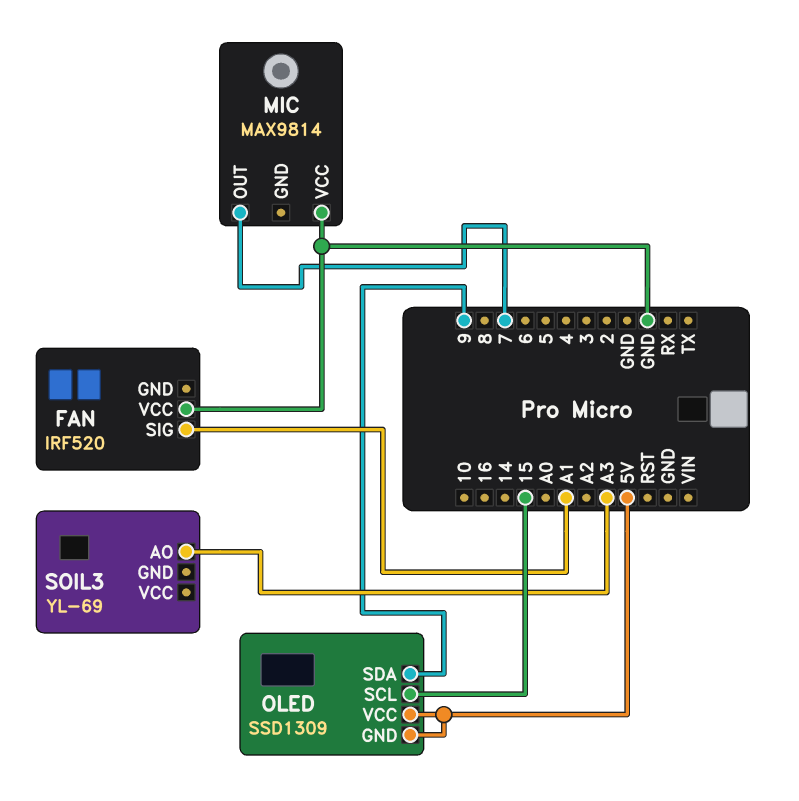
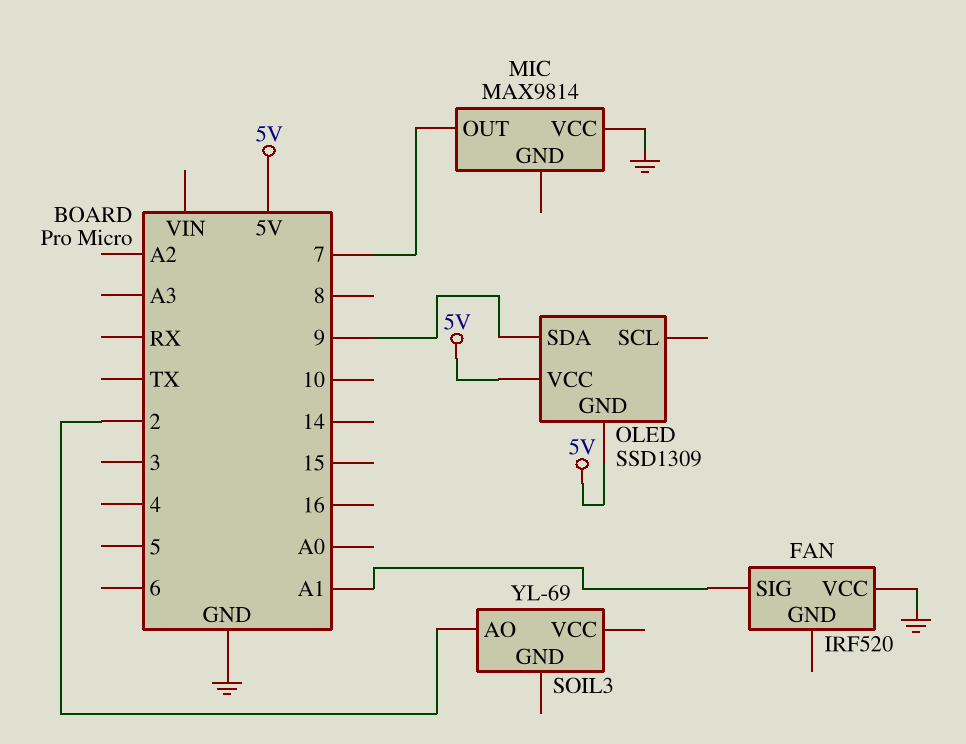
OLED pin SCL: 15 -> none
SOIL3 pin AO: A3 -> 2

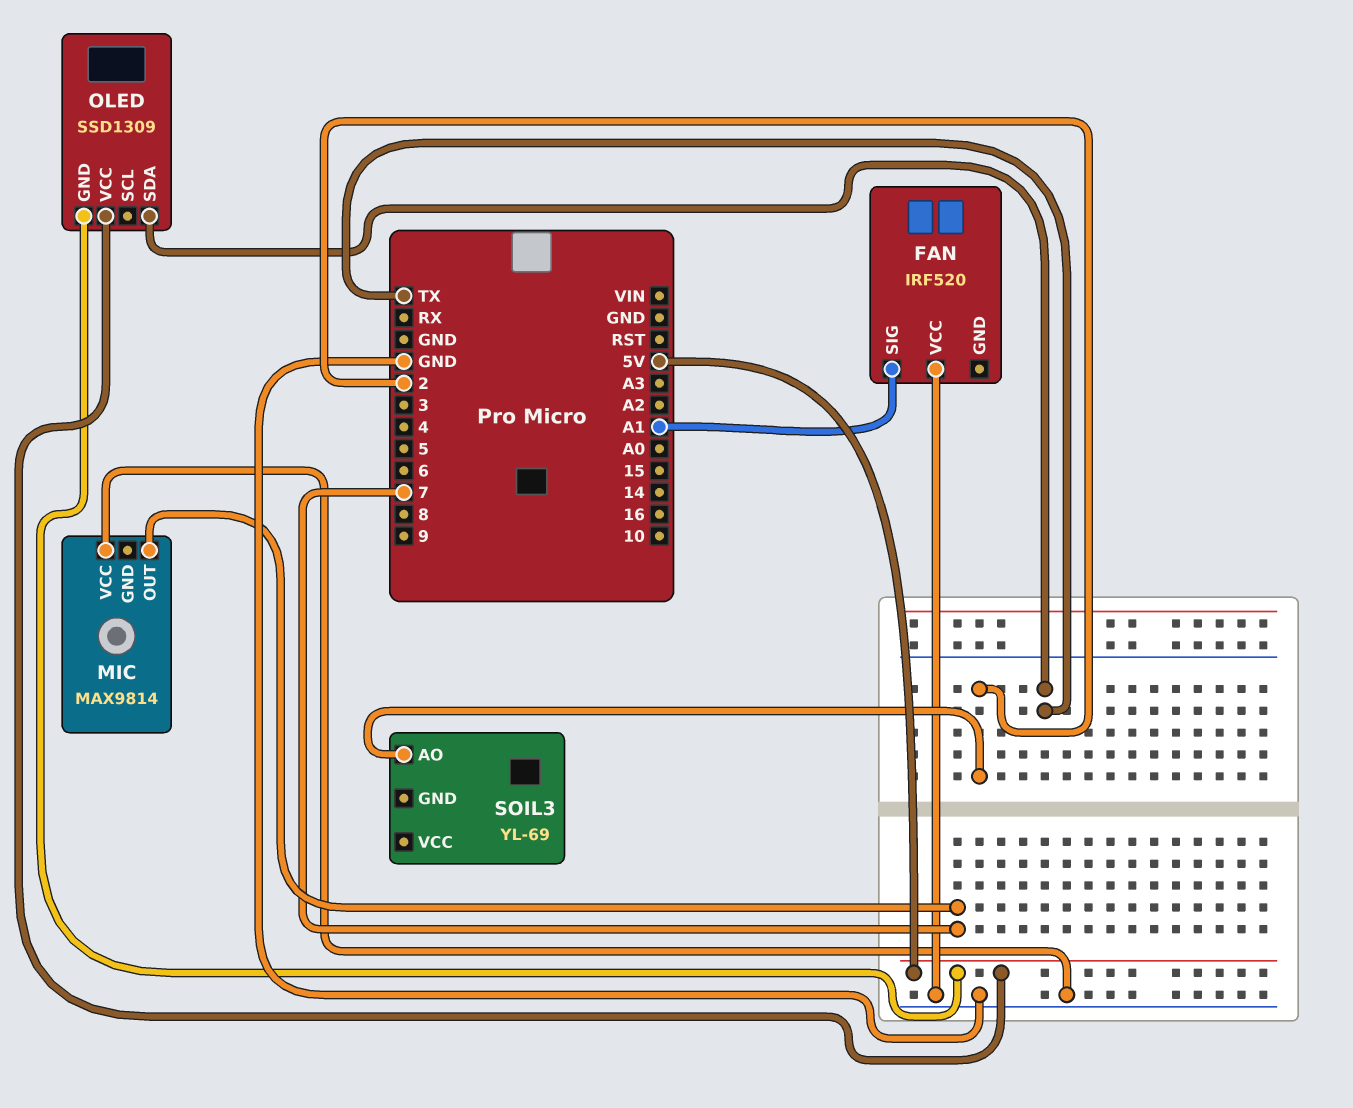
OLED pin SDA: 9 -> TX

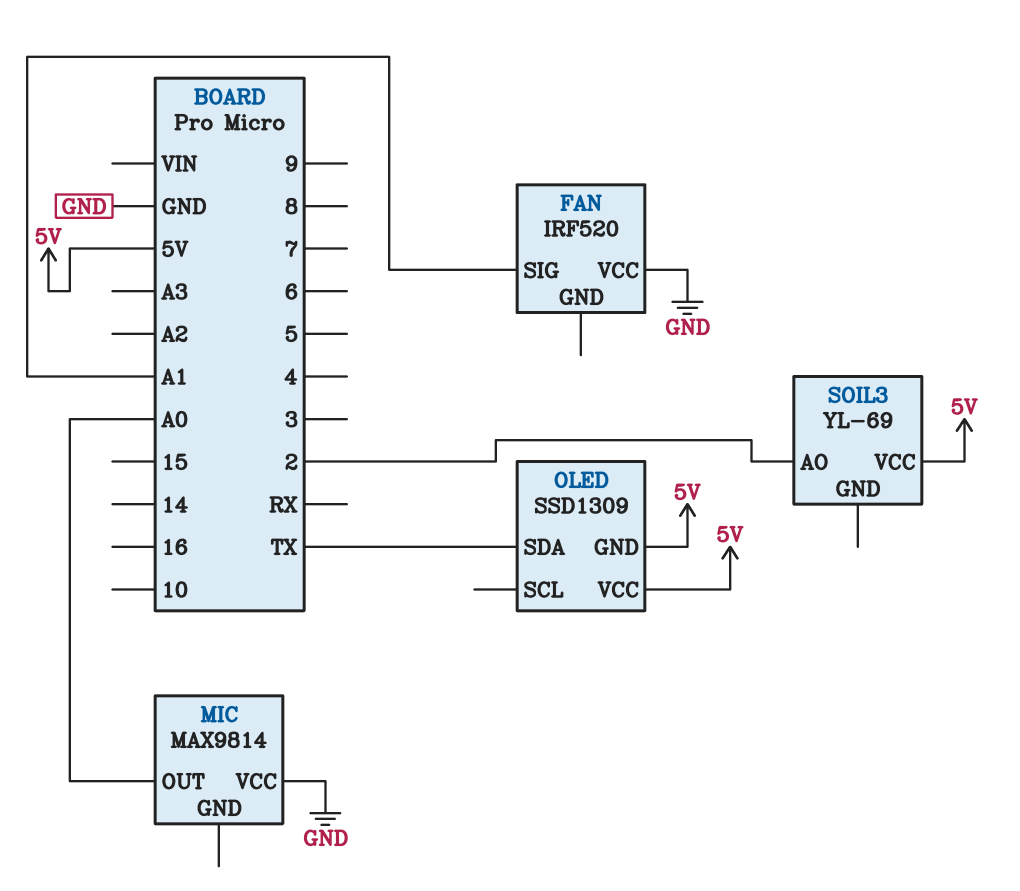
MIC pin OUT: 7 -> A0
SOIL3 pin VCC: none -> 5V

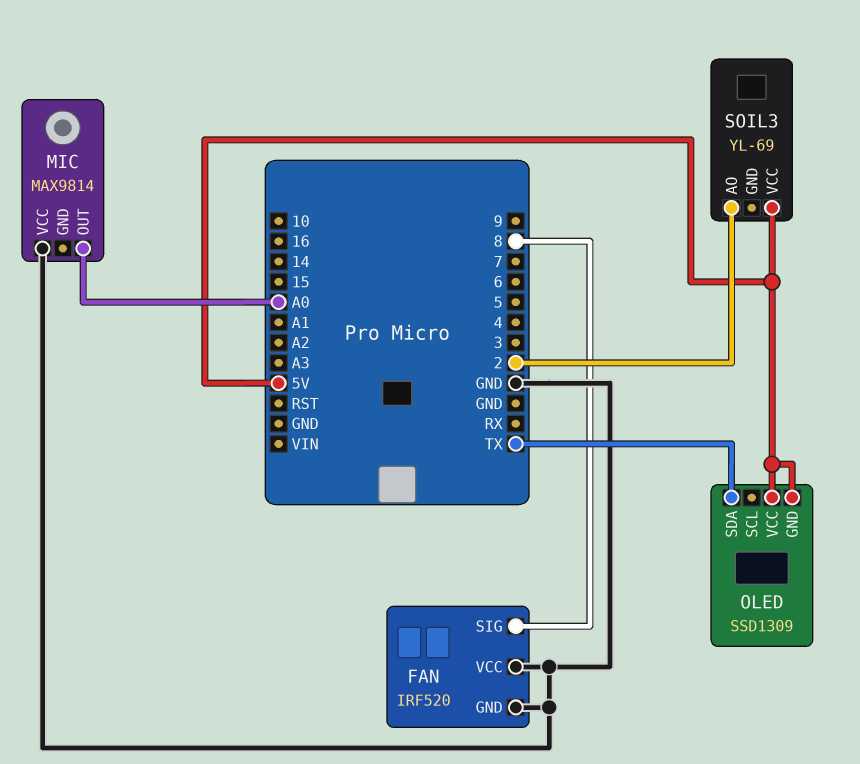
FAN pin GND: none -> GND
FAN pin SIG: A1 -> 8

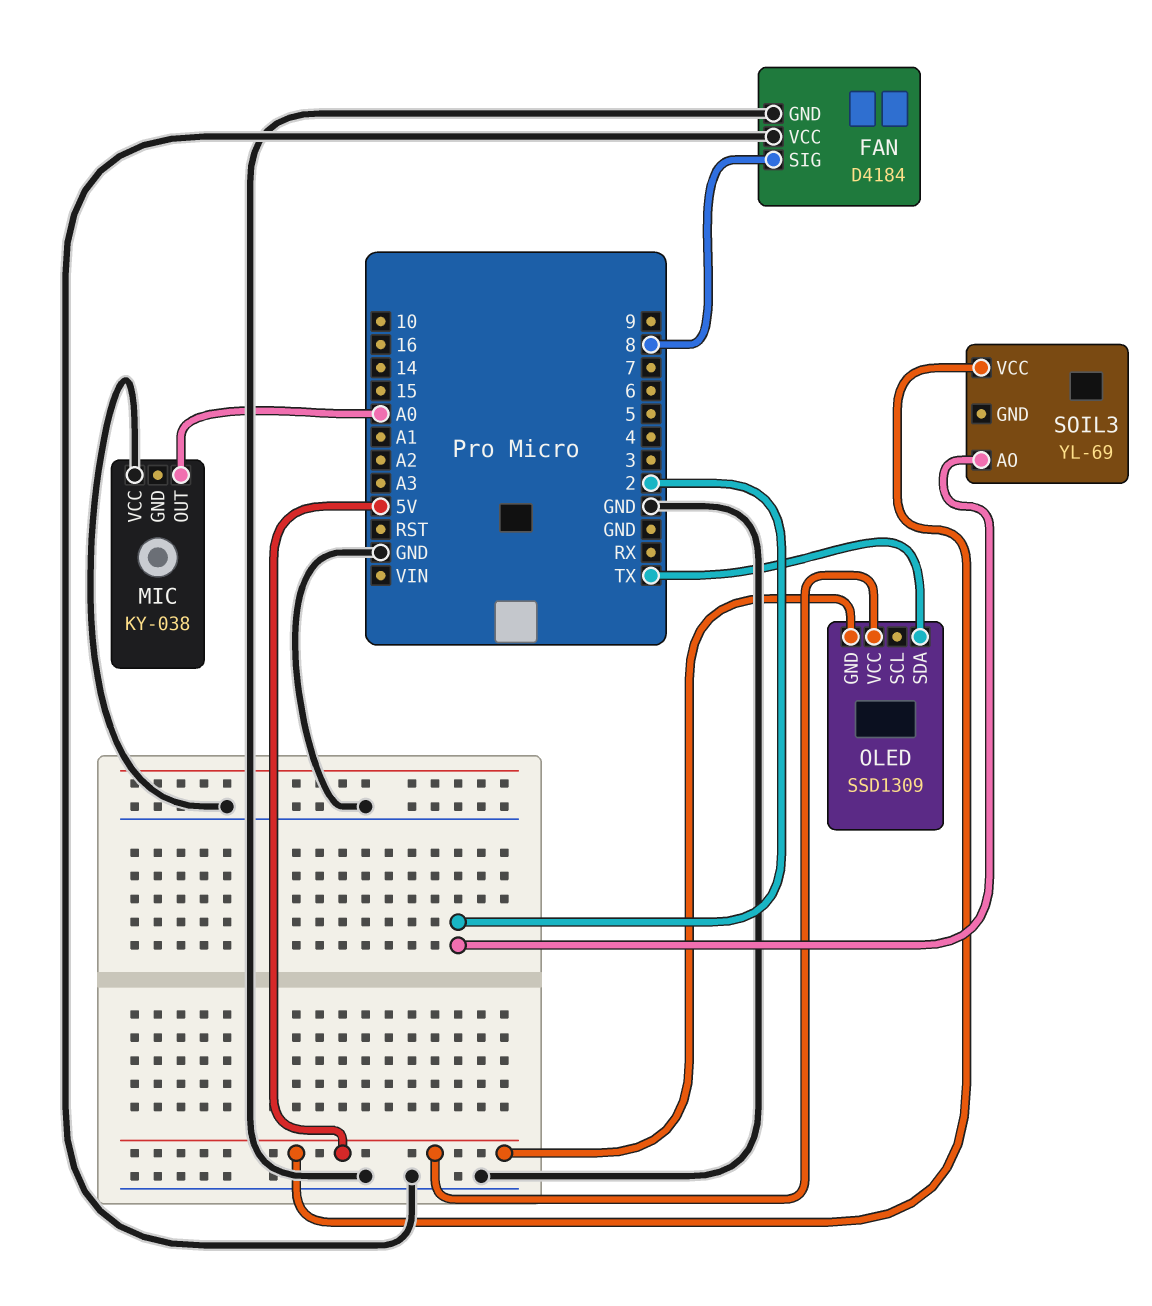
FAN: IRF520 -> D4184
MIC: MAX9814 -> KY-038

